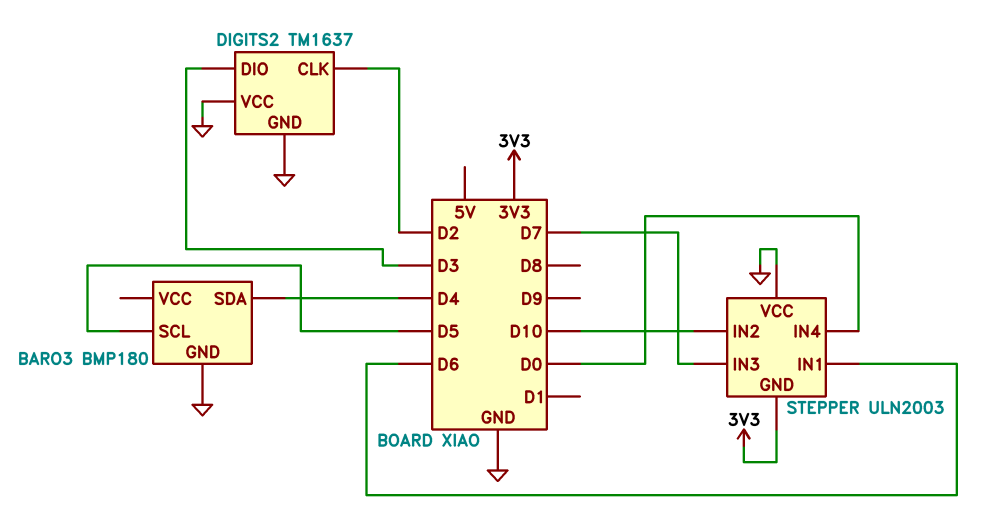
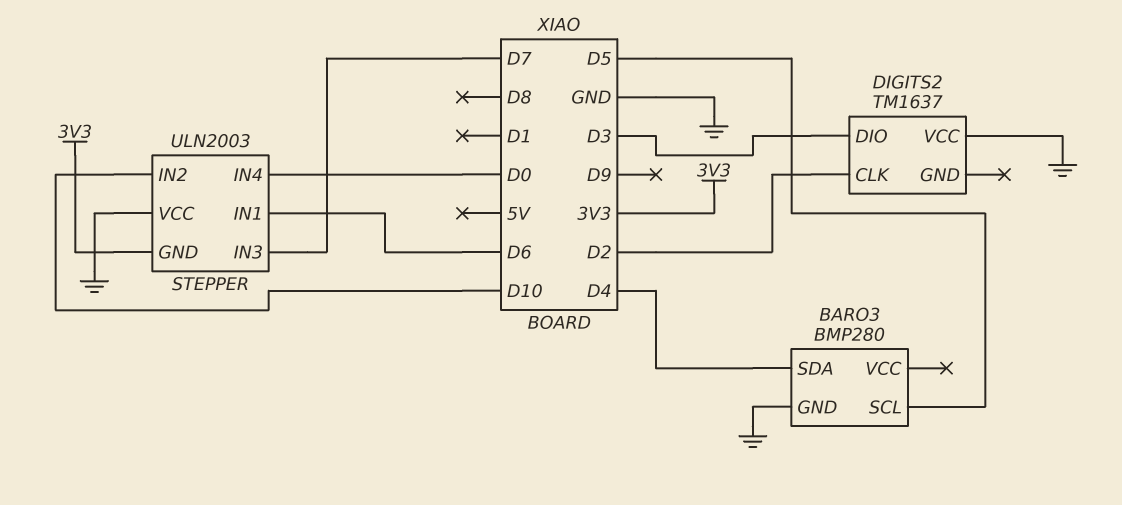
BARO3: BMP180 -> BMP280
DIGITS2 pin GND: GND -> none

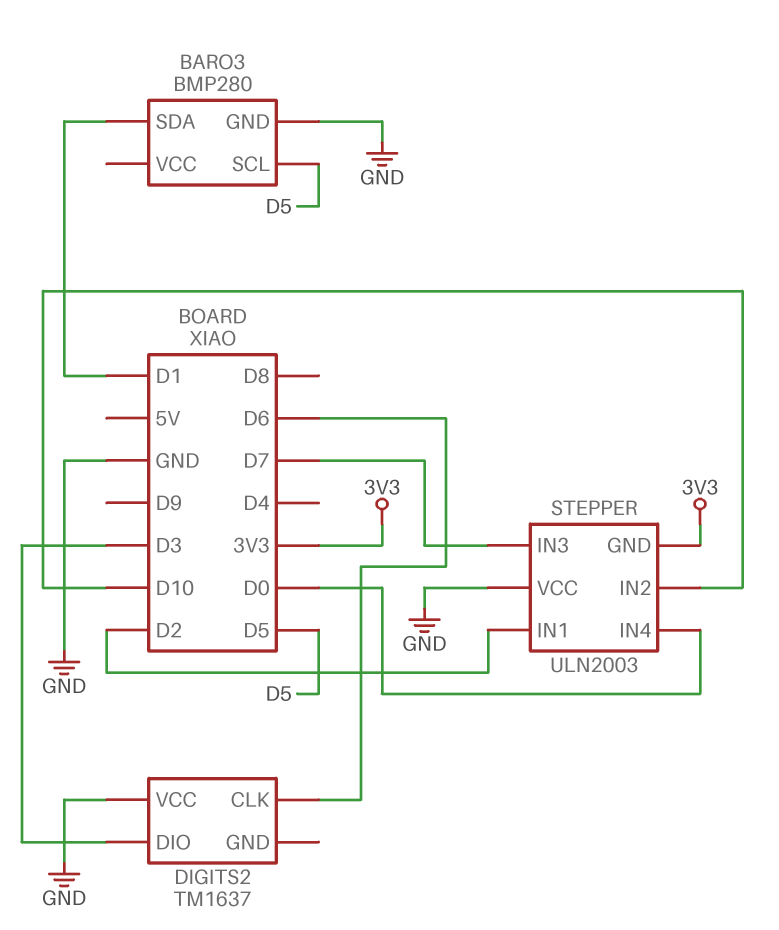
BARO3 pin SDA: D4 -> D1
DIGITS2 pin CLK: D2 -> D6
STEPPER pin IN1: D6 -> D2

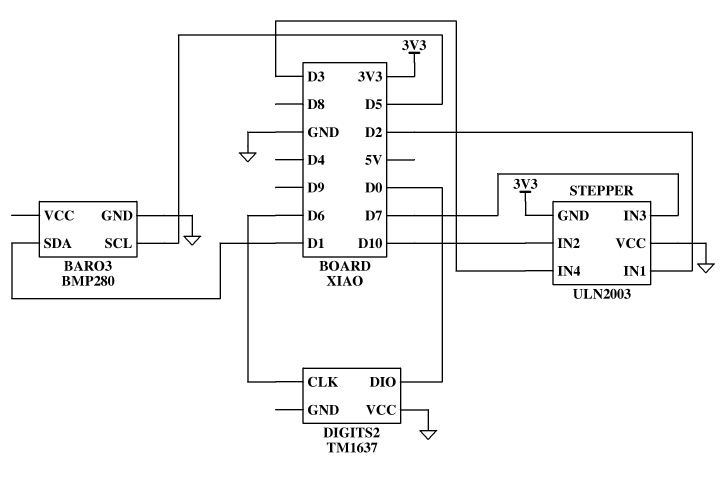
DIGITS2 pin DIO: D3 -> D0
STEPPER pin IN4: D0 -> D3

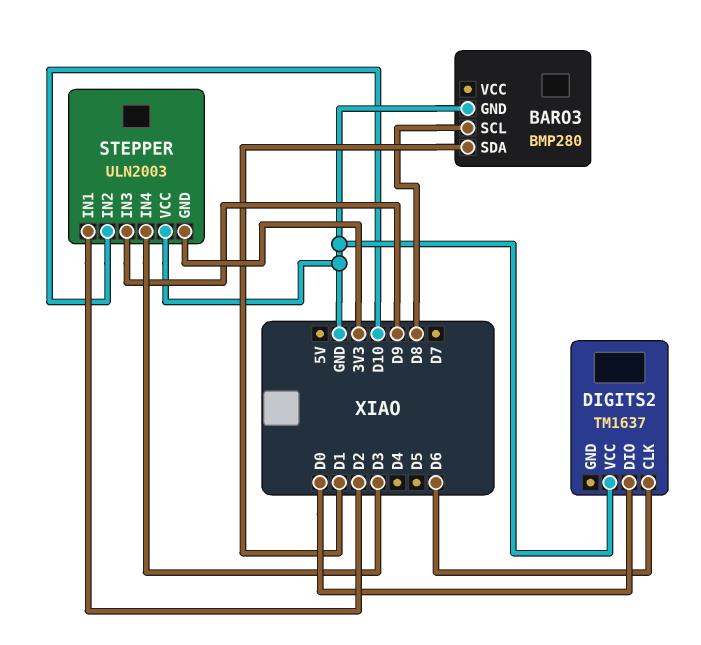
BARO3 pin SCL: D5 -> D8
STEPPER pin IN3: D7 -> D9

